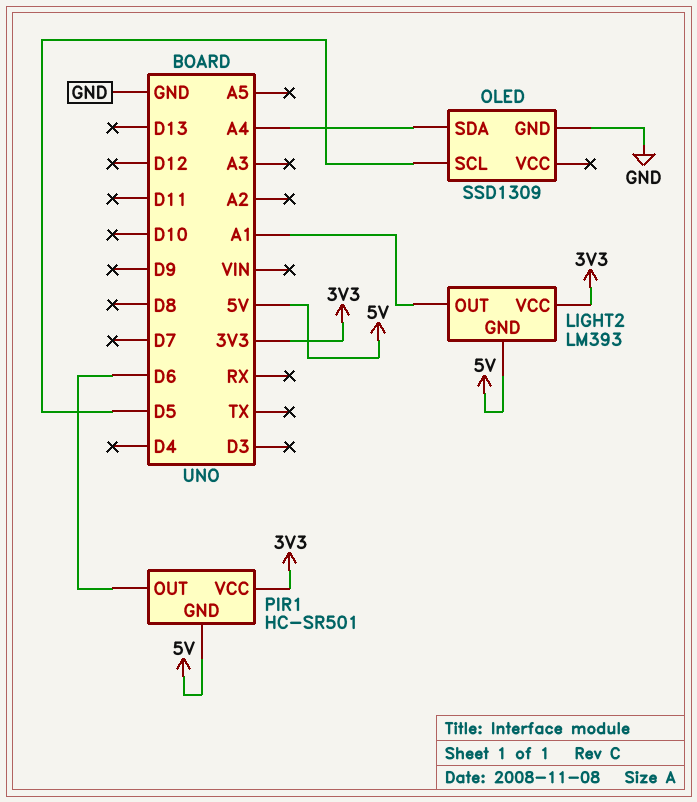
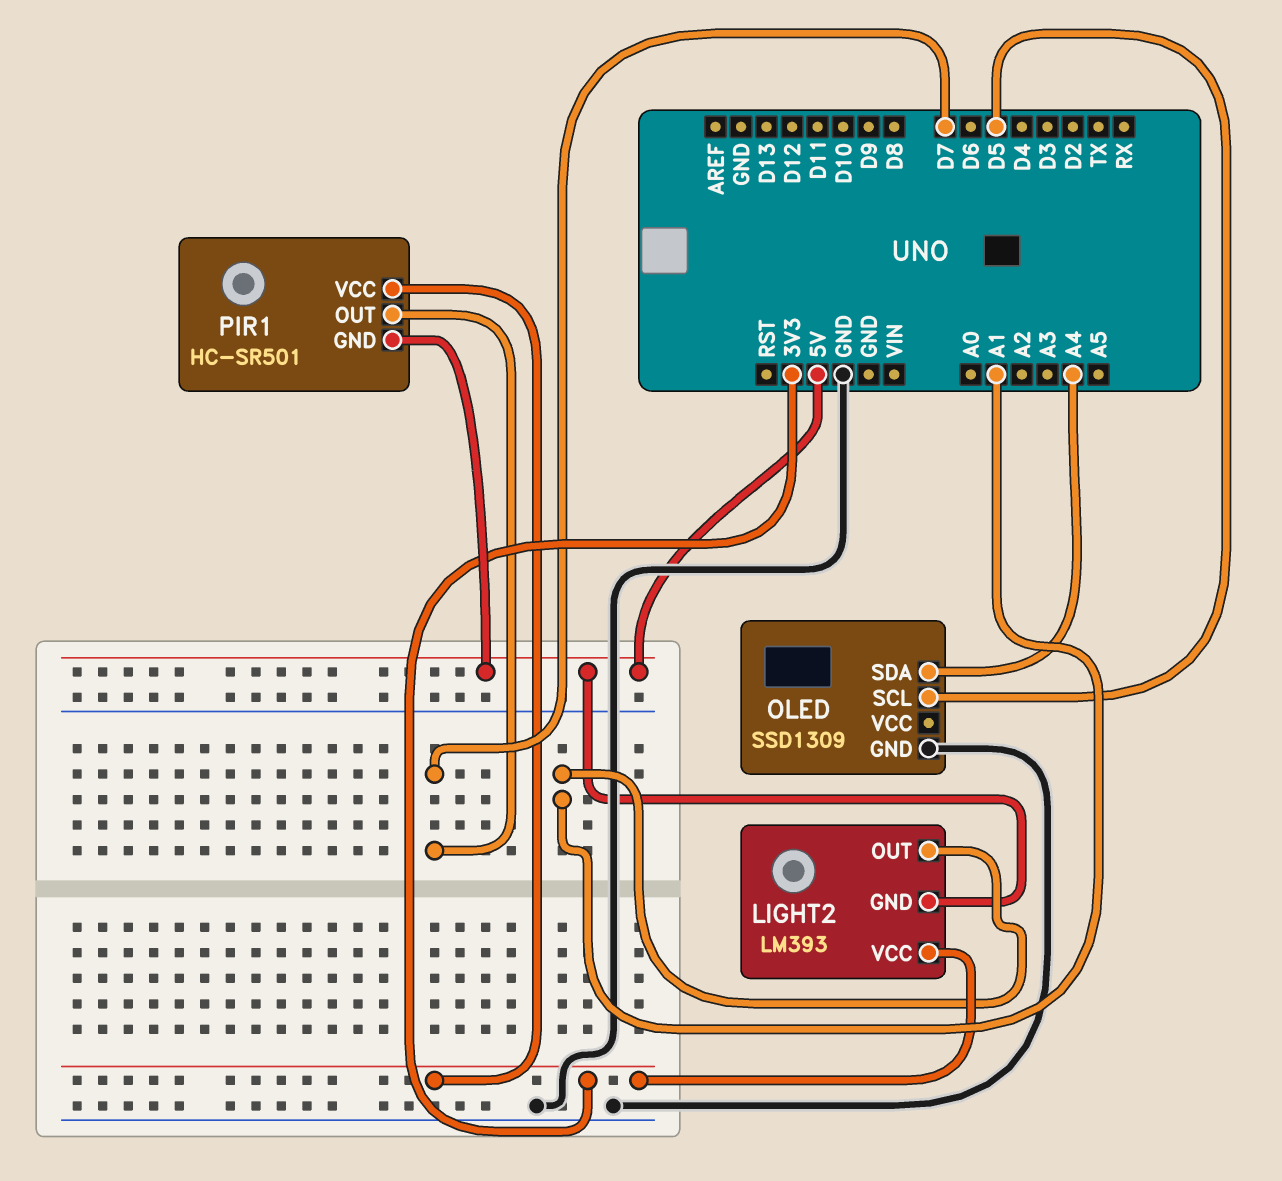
PIR1 pin OUT: D6 -> D7

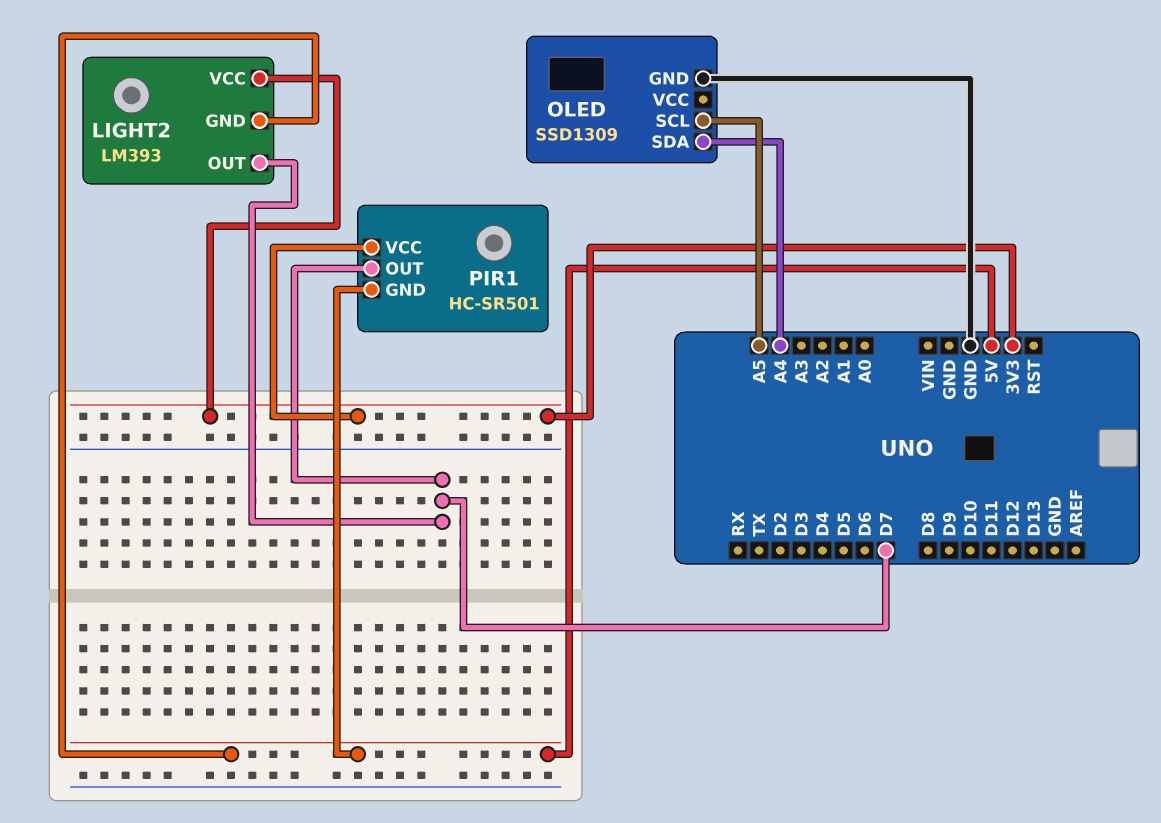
LIGHT2 pin OUT: A1 -> D7
OLED pin SCL: D5 -> A5

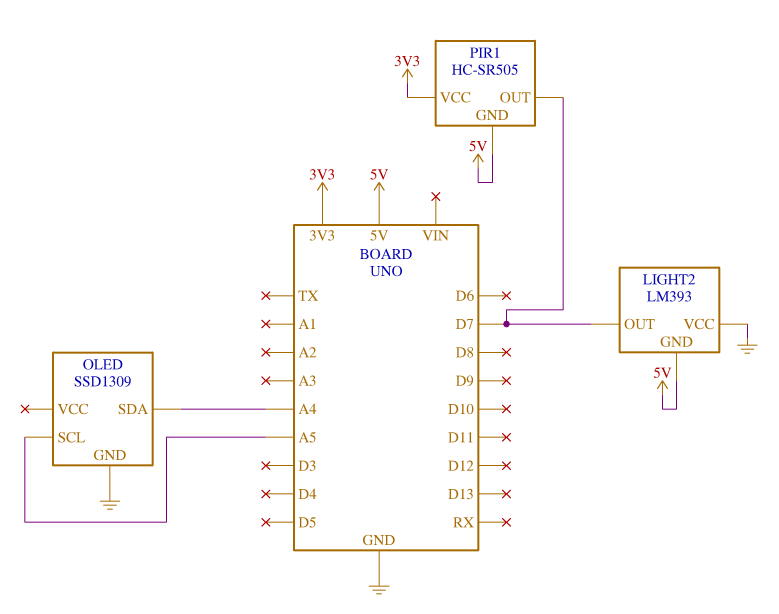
LIGHT2 pin VCC: 3V3 -> GND
PIR1: HC-SR501 -> HC-SR505

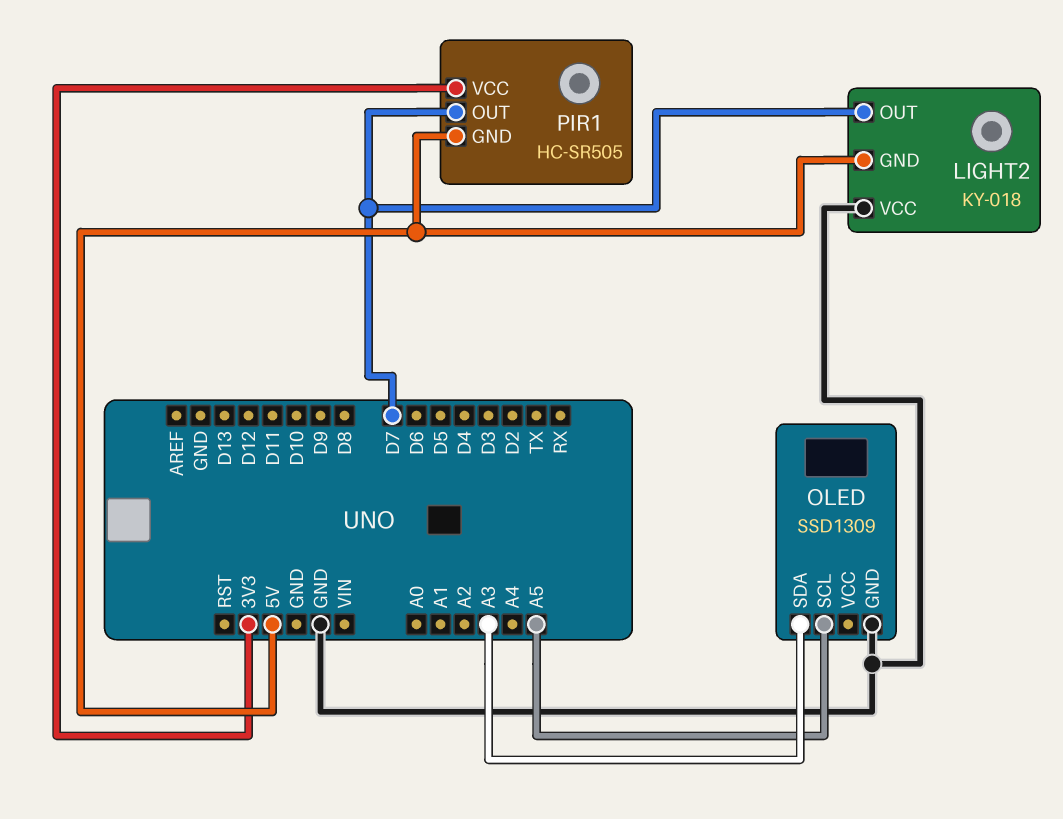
LIGHT2: LM393 -> KY-018
OLED pin SDA: A4 -> A3

